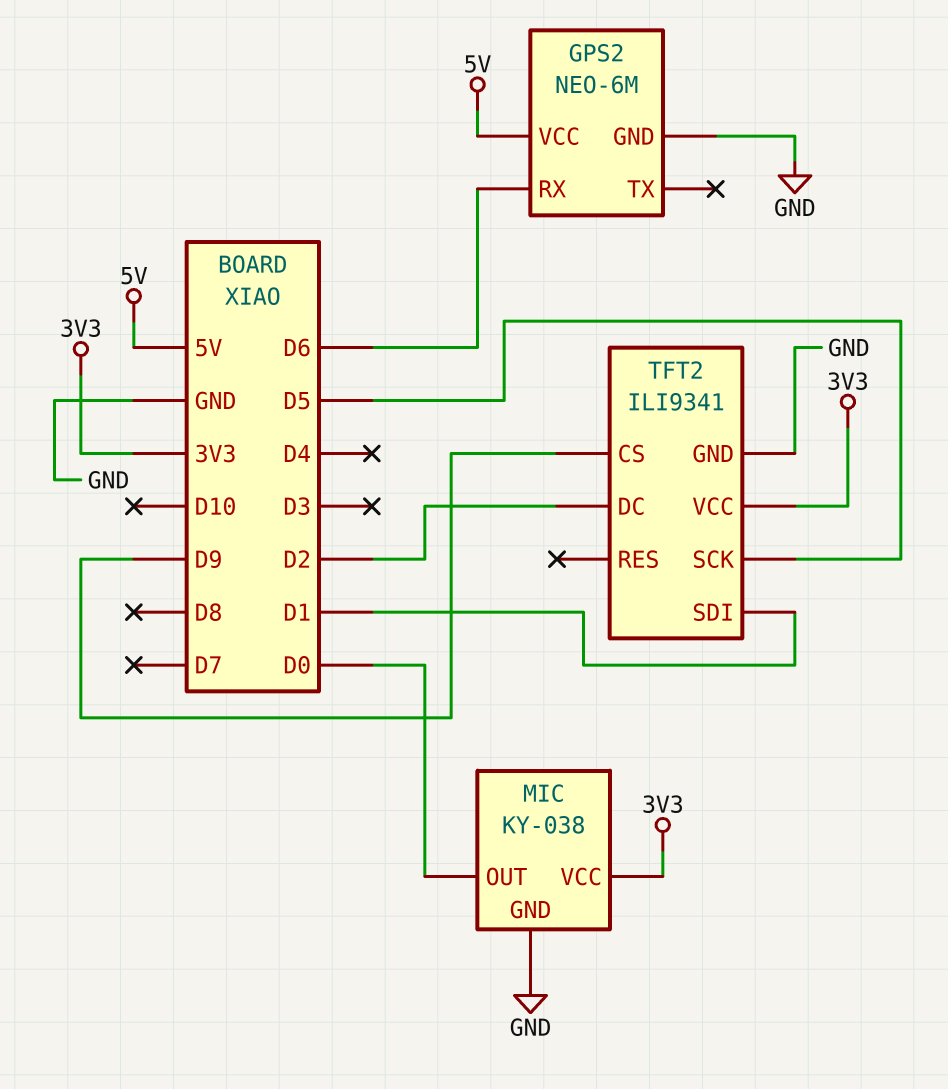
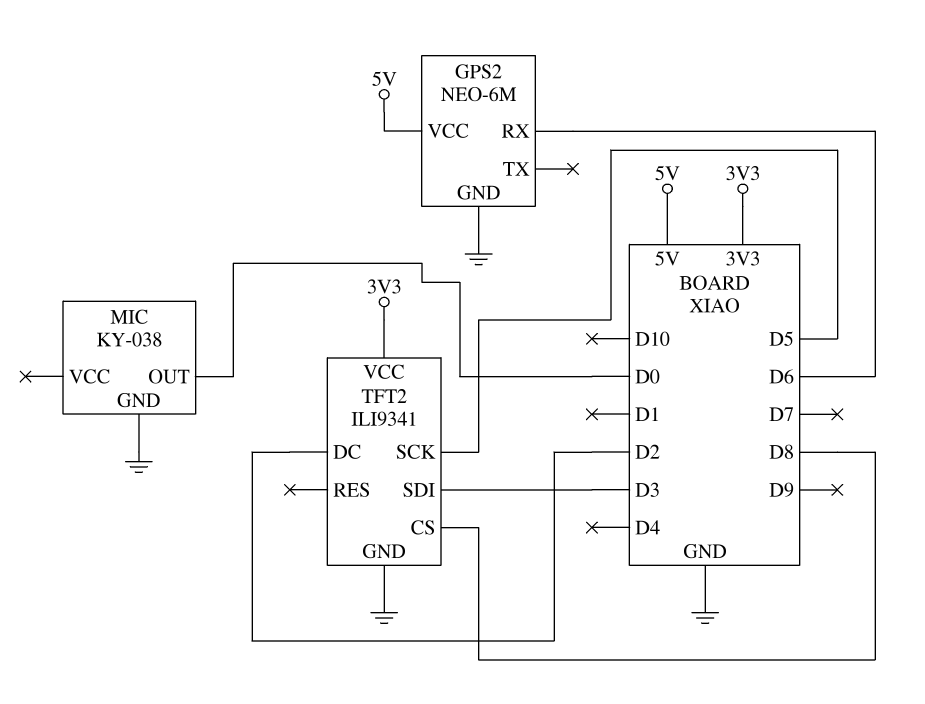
MIC pin VCC: 3V3 -> none
TFT2 pin CS: D9 -> D8
TFT2 pin SDI: D1 -> D3

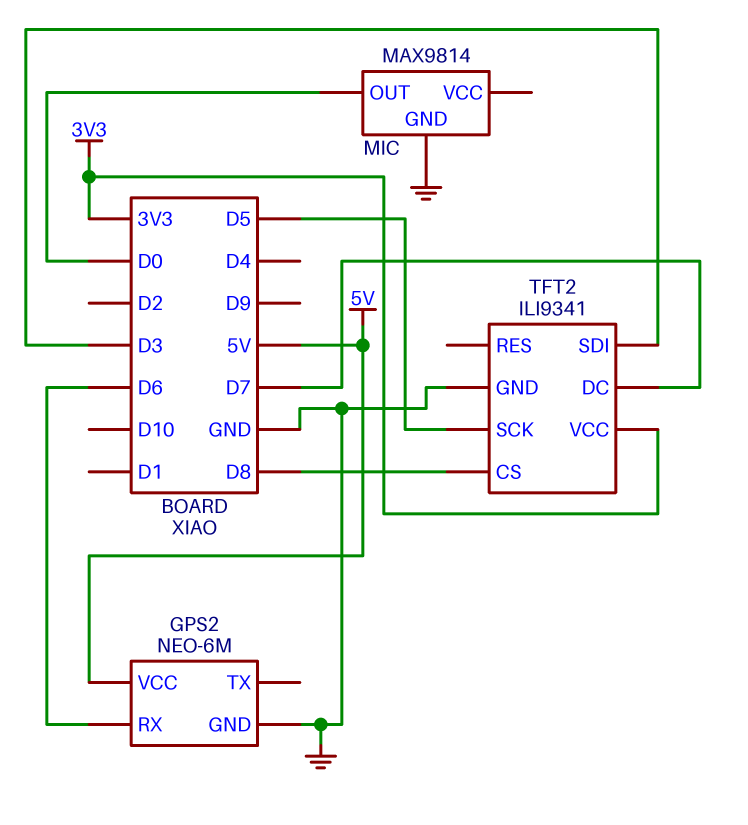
MIC: KY-038 -> MAX9814
TFT2 pin DC: D2 -> D7

